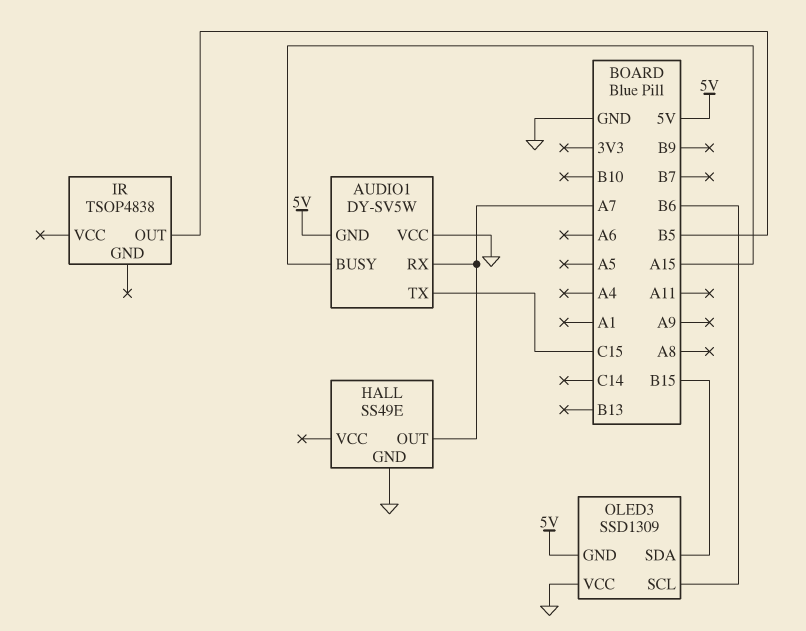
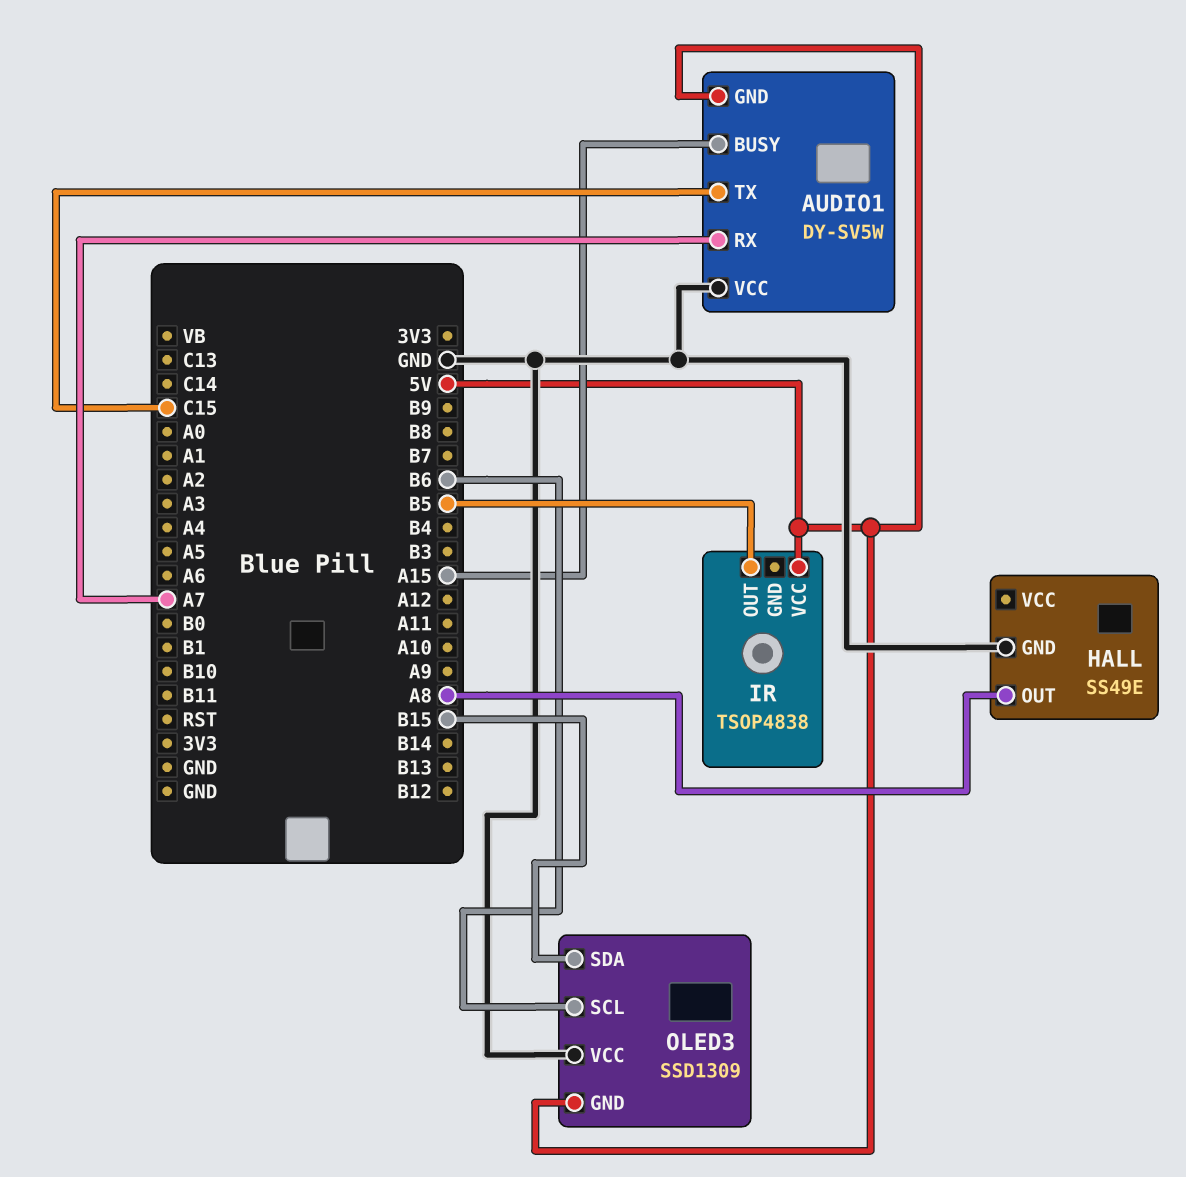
HALL pin OUT: A7 -> A8
IR pin VCC: none -> 5V

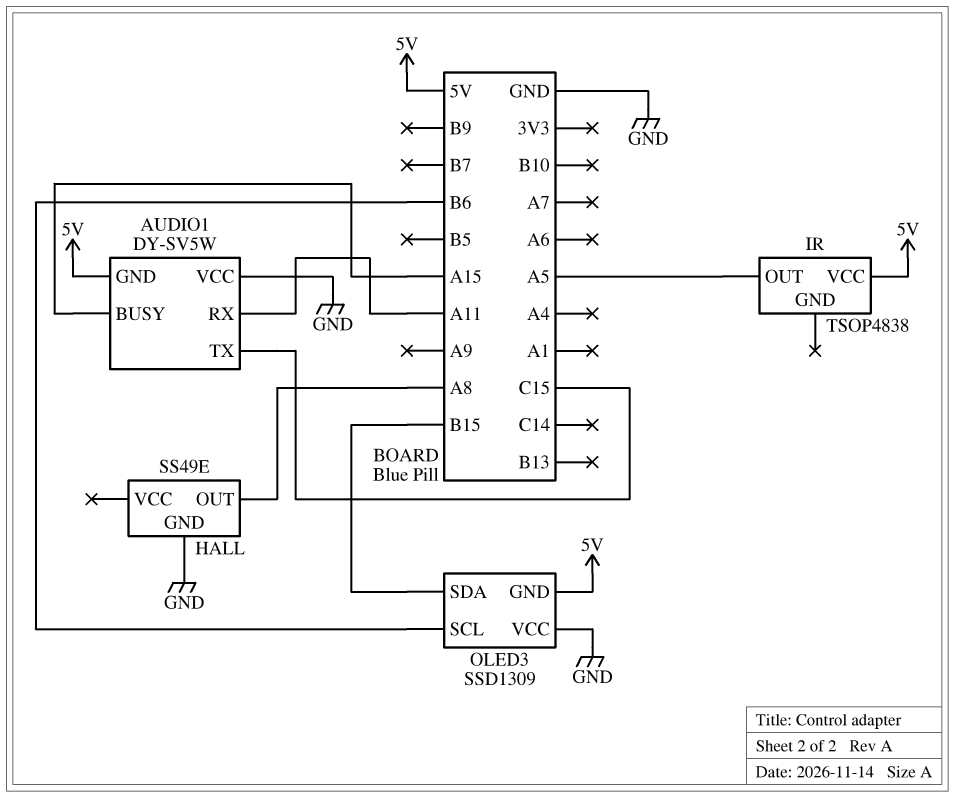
AUDIO1 pin RX: A7 -> A11
IR pin OUT: B5 -> A5

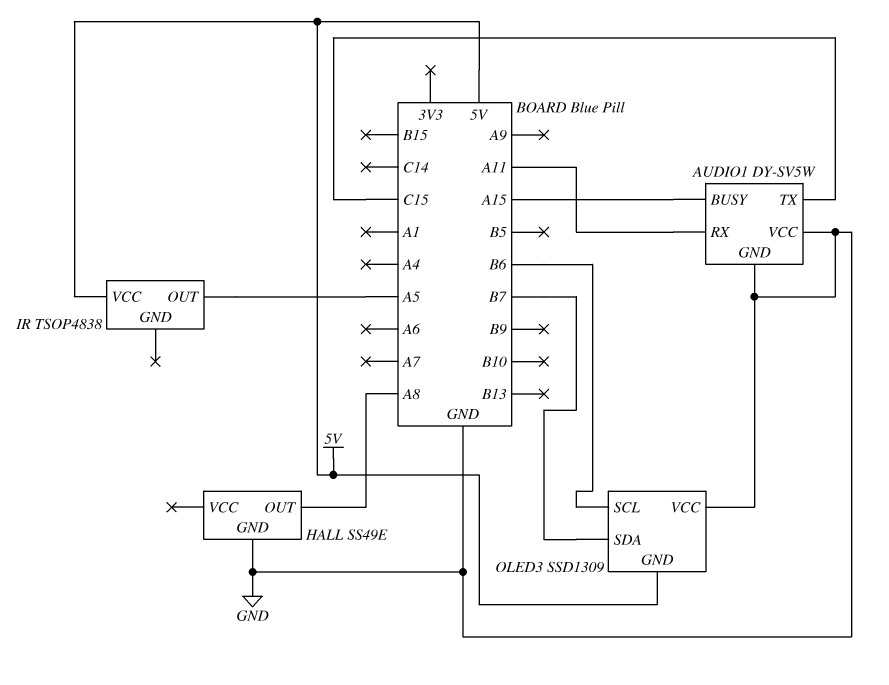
AUDIO1 pin GND: 5V -> GND
OLED3 pin SDA: B15 -> B7

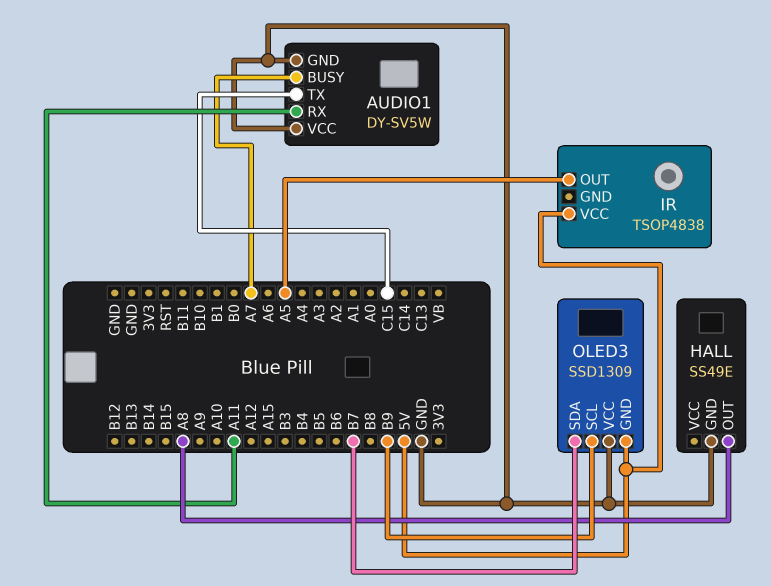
AUDIO1 pin BUSY: A15 -> A7
OLED3 pin SCL: B6 -> B9

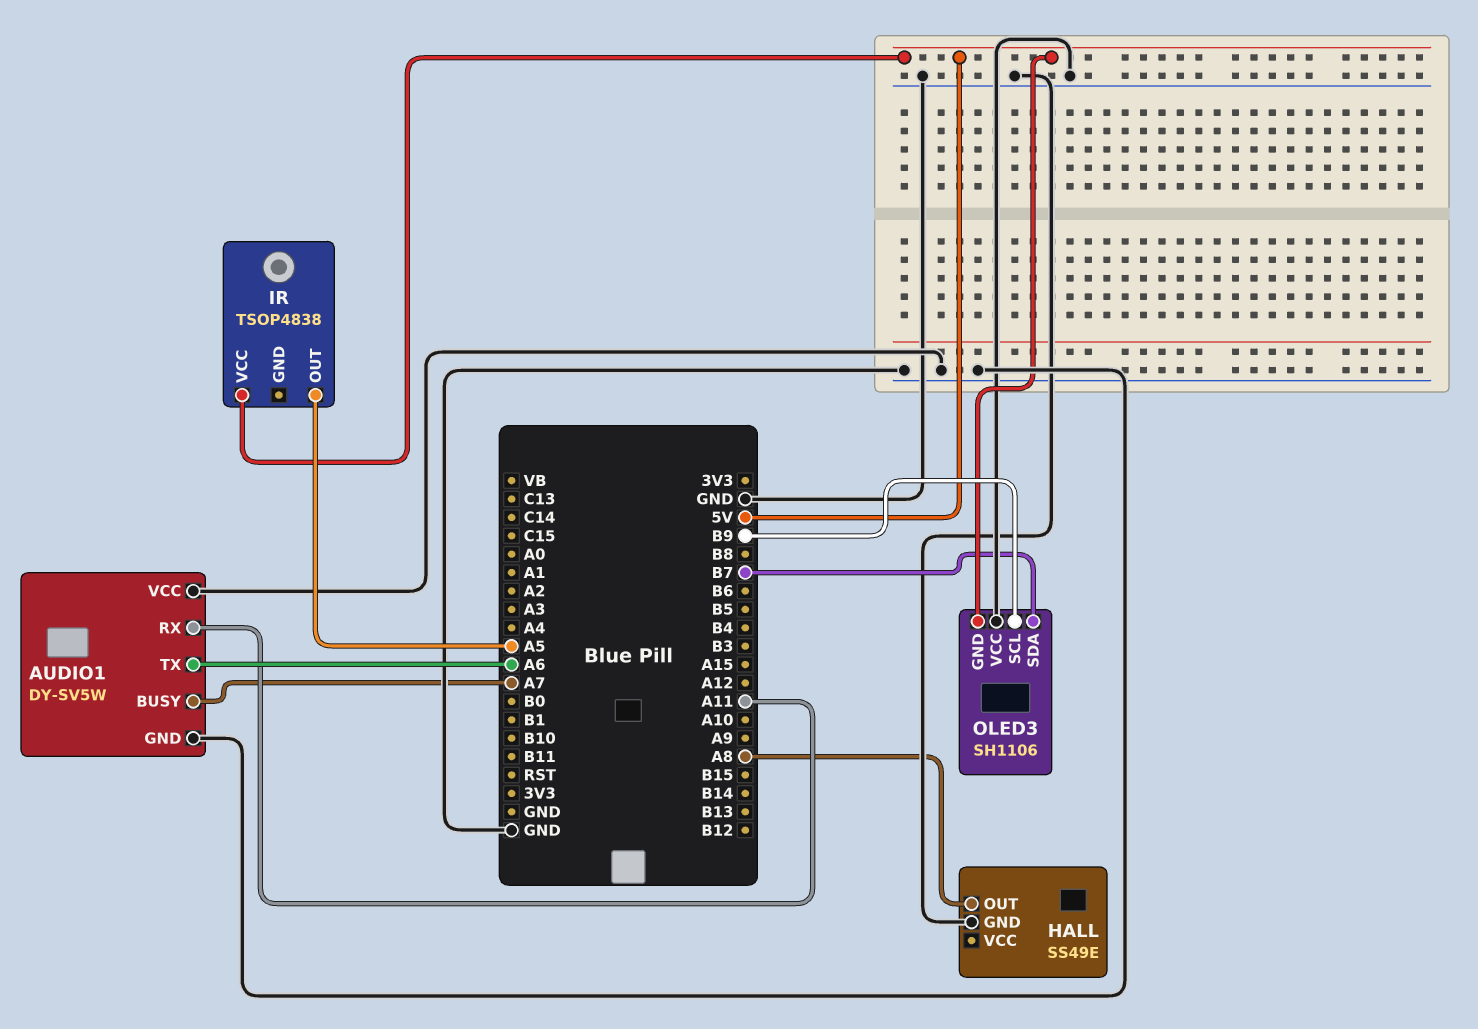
AUDIO1 pin TX: C15 -> A6
OLED3: SSD1309 -> SH1106

